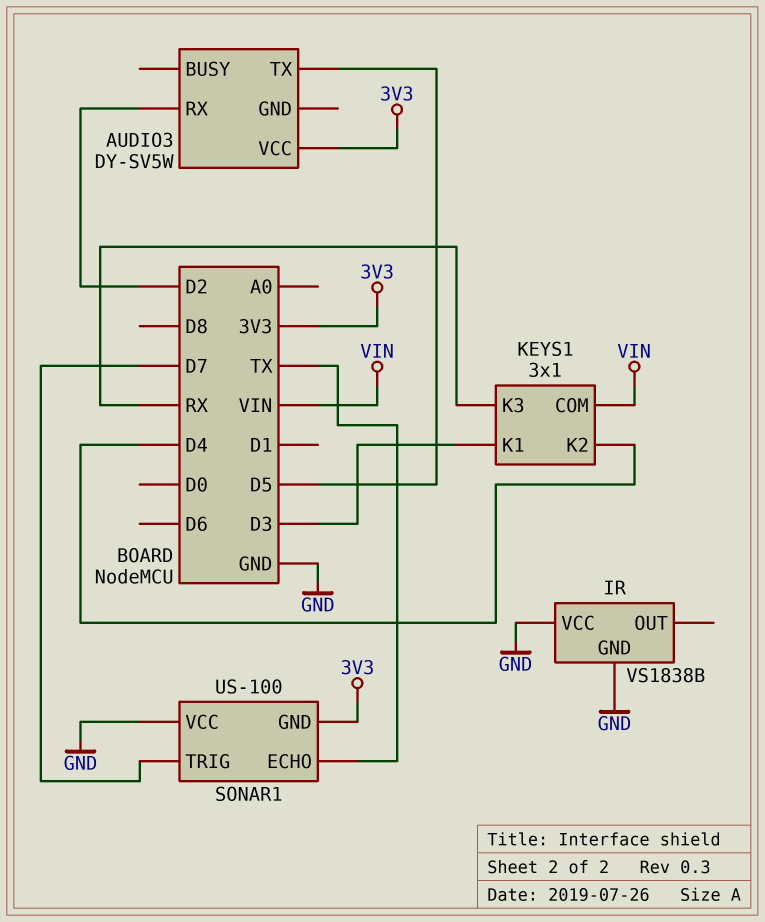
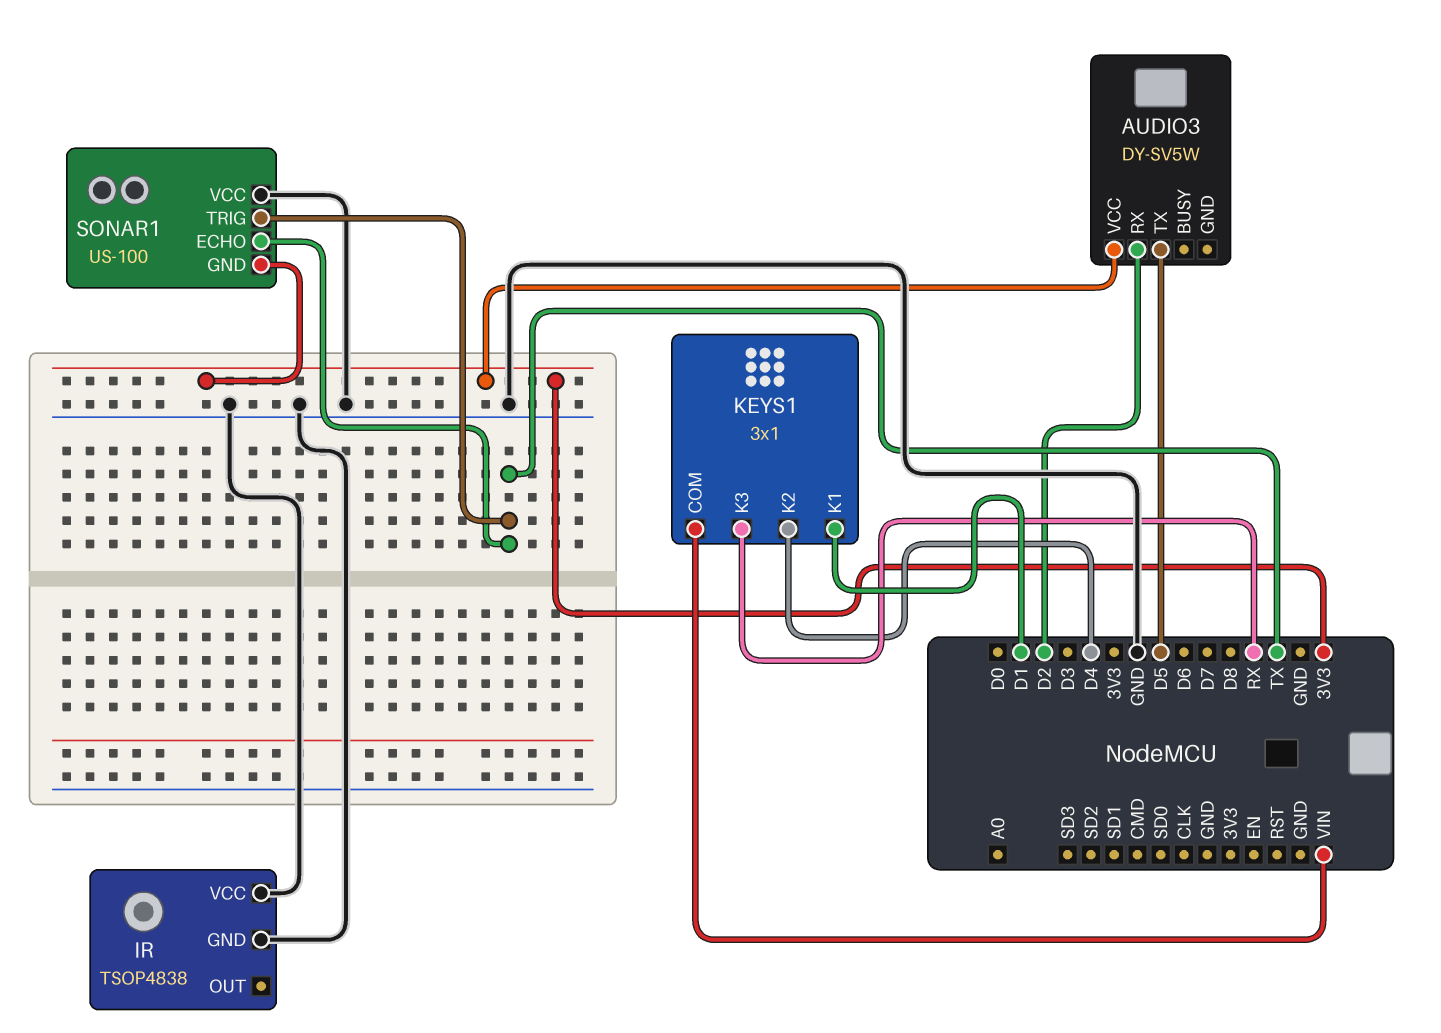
IR: VS1838B -> TSOP4838
KEYS1 pin K1: D3 -> D1
SONAR1 pin TRIG: D7 -> TX

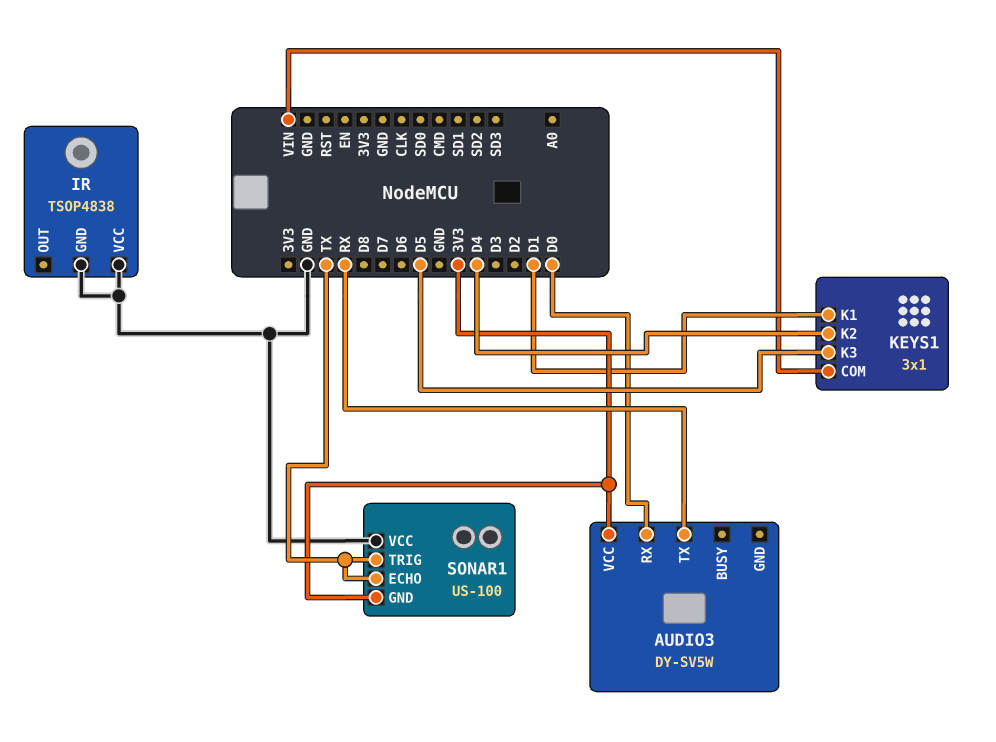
AUDIO3 pin RX: D2 -> D0
AUDIO3 pin TX: D5 -> RX
KEYS1 pin K3: RX -> D5

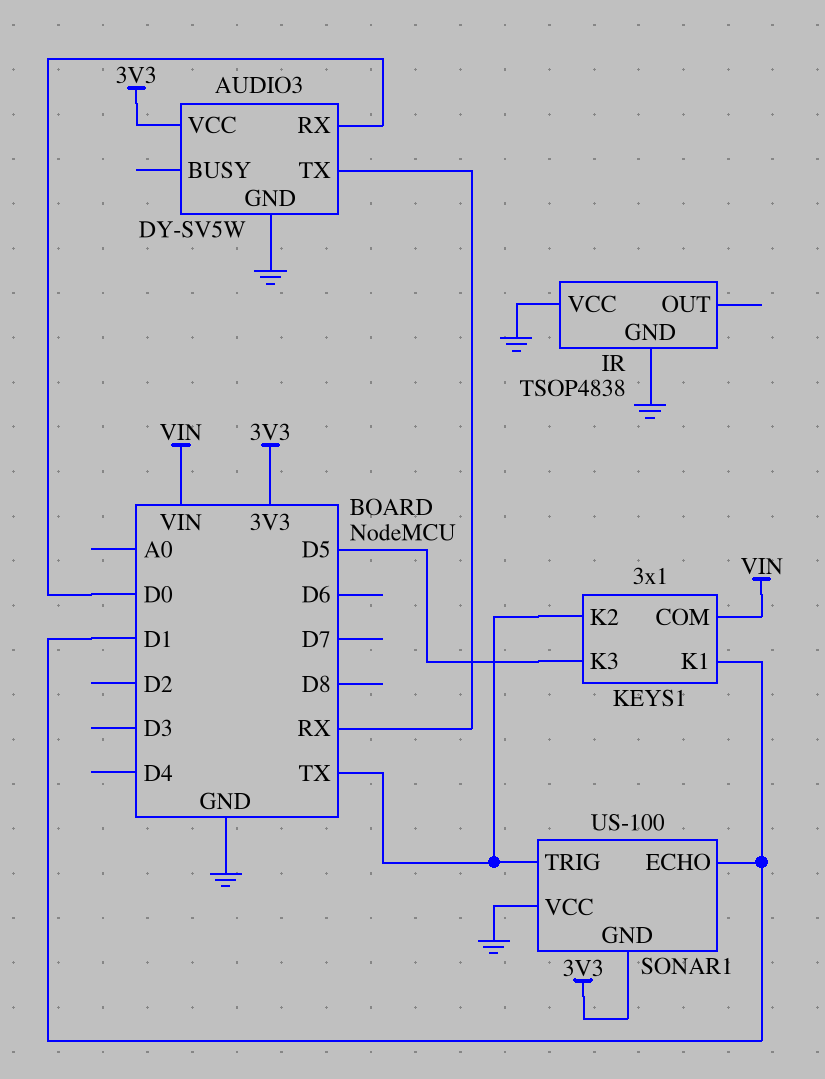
AUDIO3 pin GND: none -> GND
KEYS1 pin K2: D4 -> TX
SONAR1 pin ECHO: TX -> D1

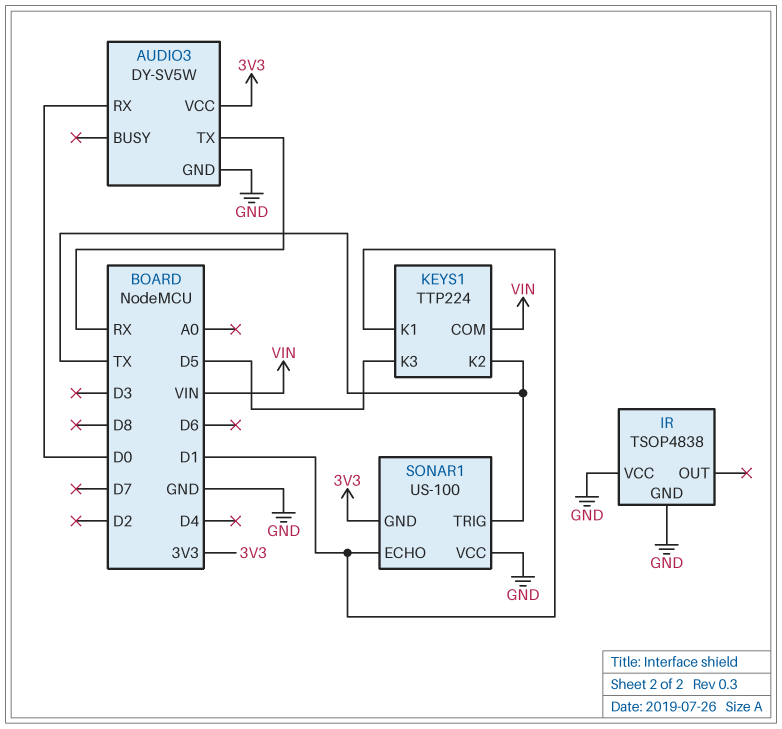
KEYS1: 3x1 -> TTP224

